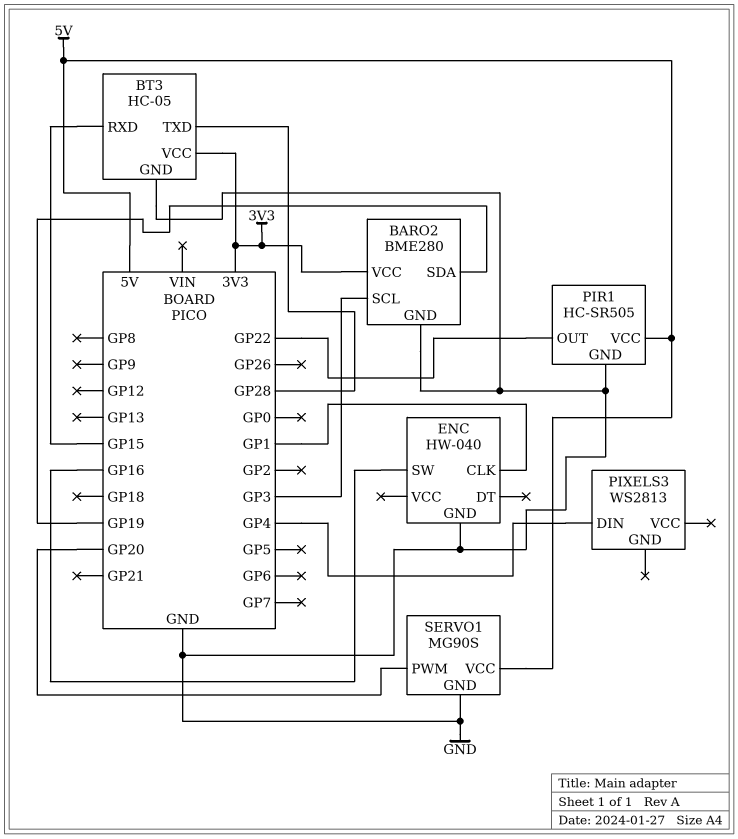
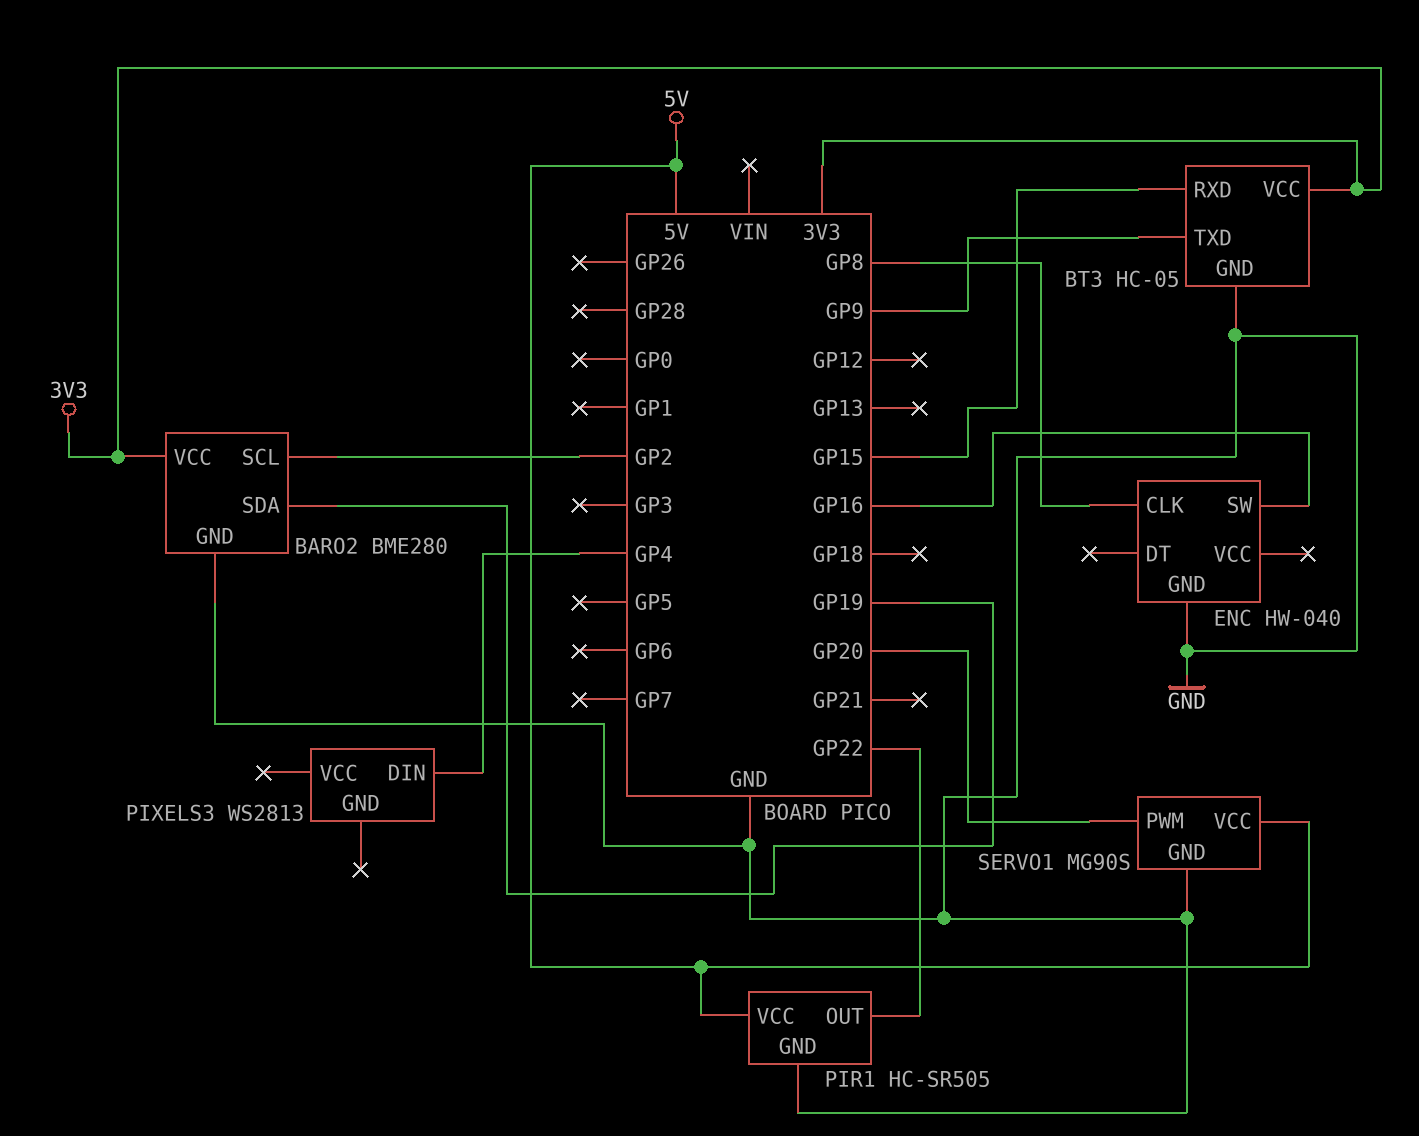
BARO2 pin SCL: GP3 -> GP2
BT3 pin TXD: GP28 -> GP9
ENC pin CLK: GP1 -> GP8

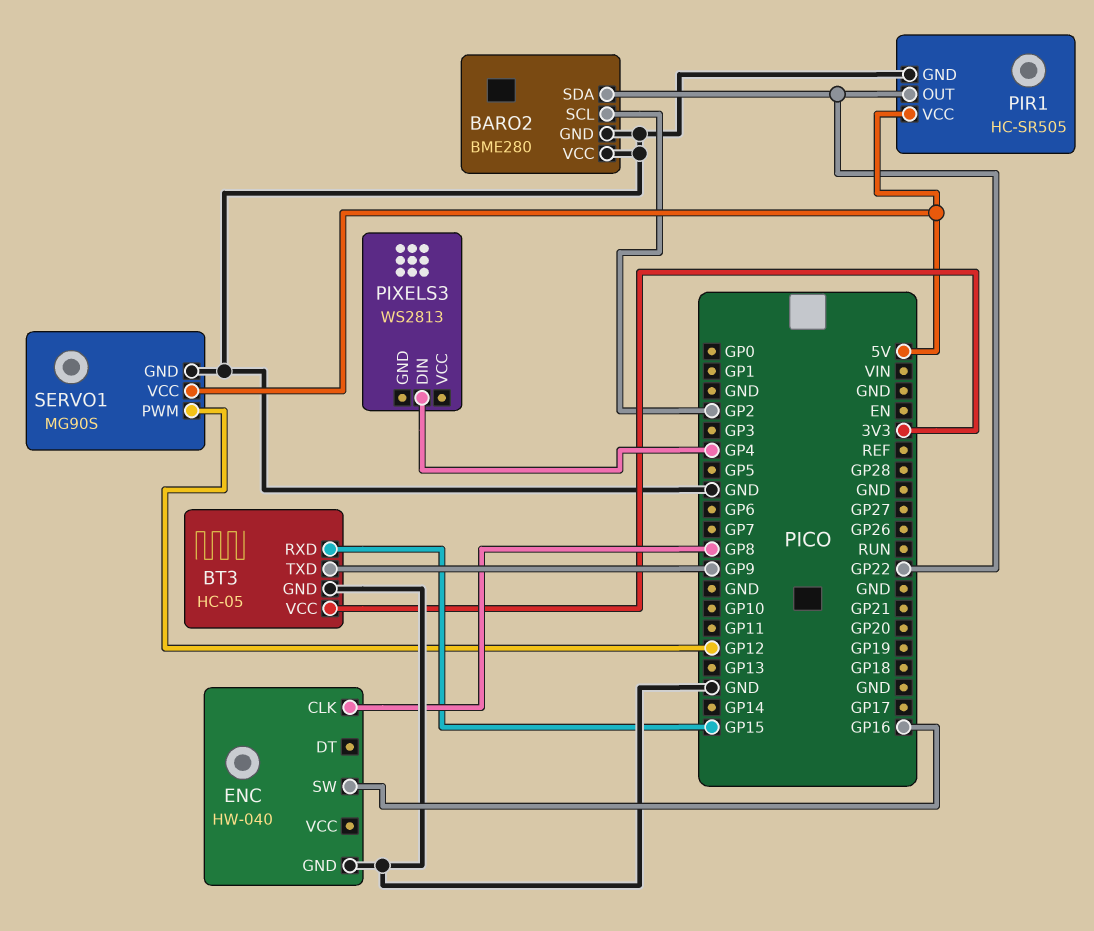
BARO2 pin SDA: GP19 -> GP22
BARO2 pin VCC: 3V3 -> GND
SERVO1 pin PWM: GP20 -> GP12

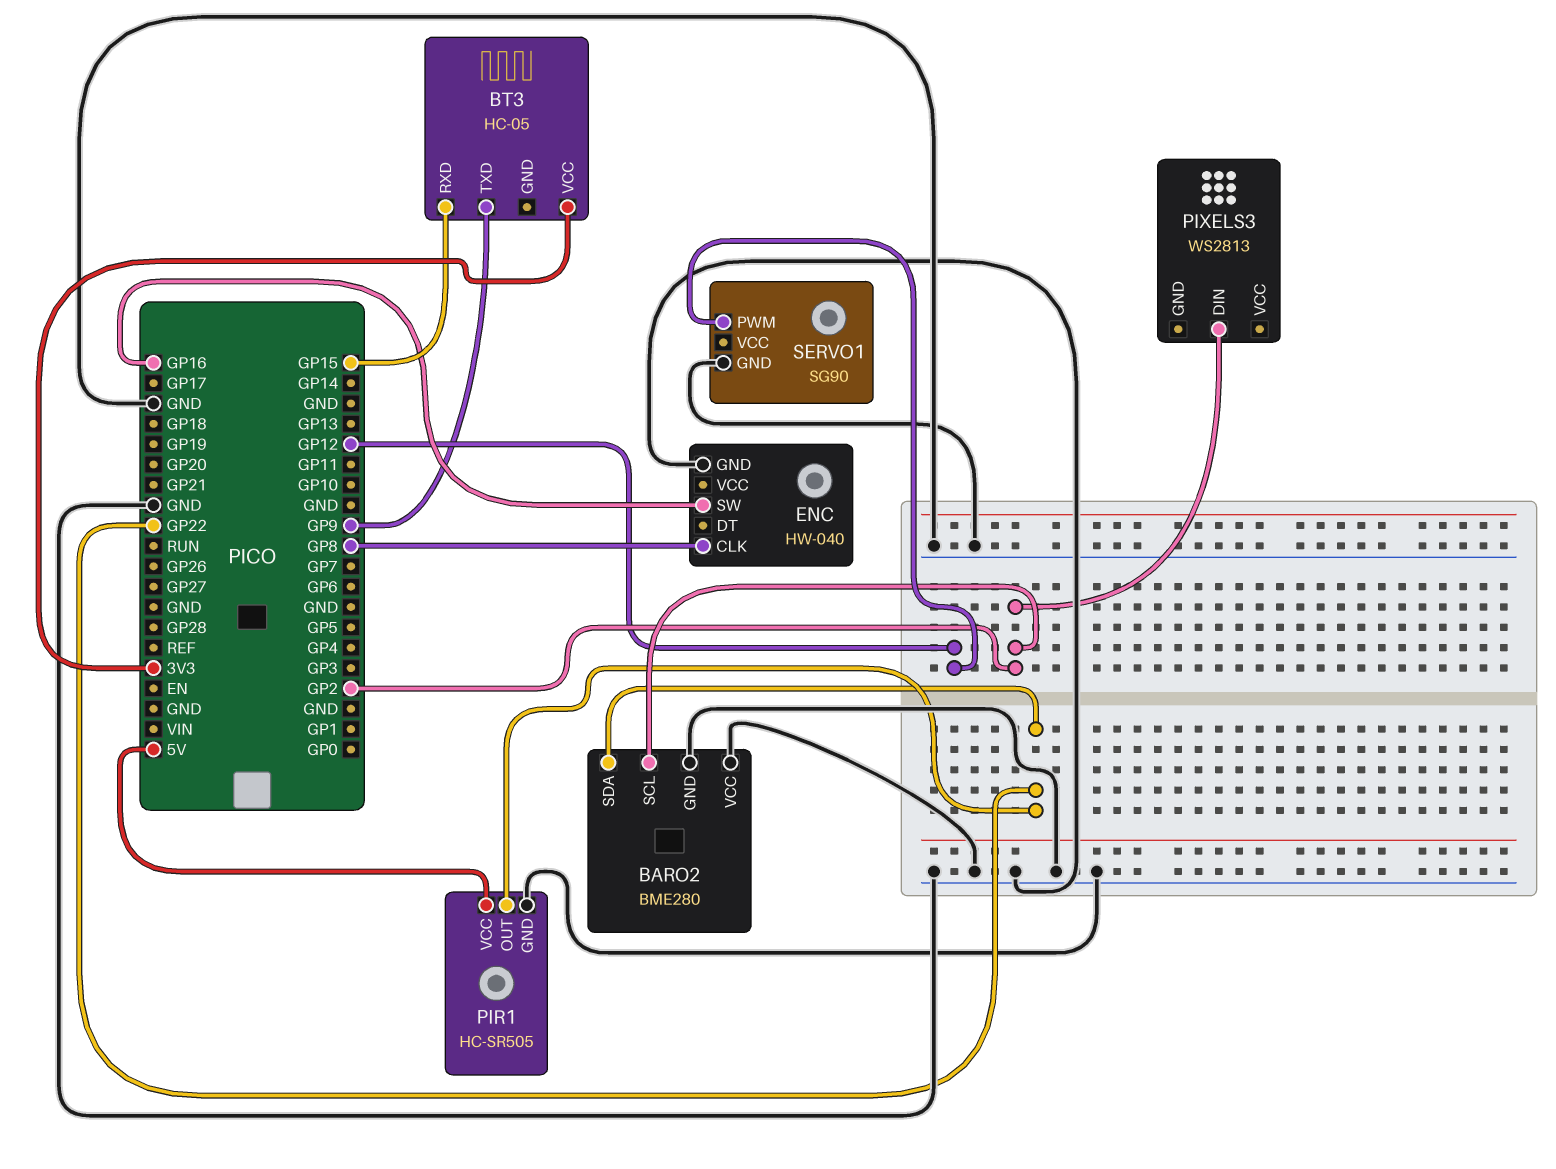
BT3 pin GND: GND -> none
PIXELS3 pin DIN: GP4 -> GP2
SERVO1: MG90S -> SG90
SERVO1 pin VCC: 5V -> none

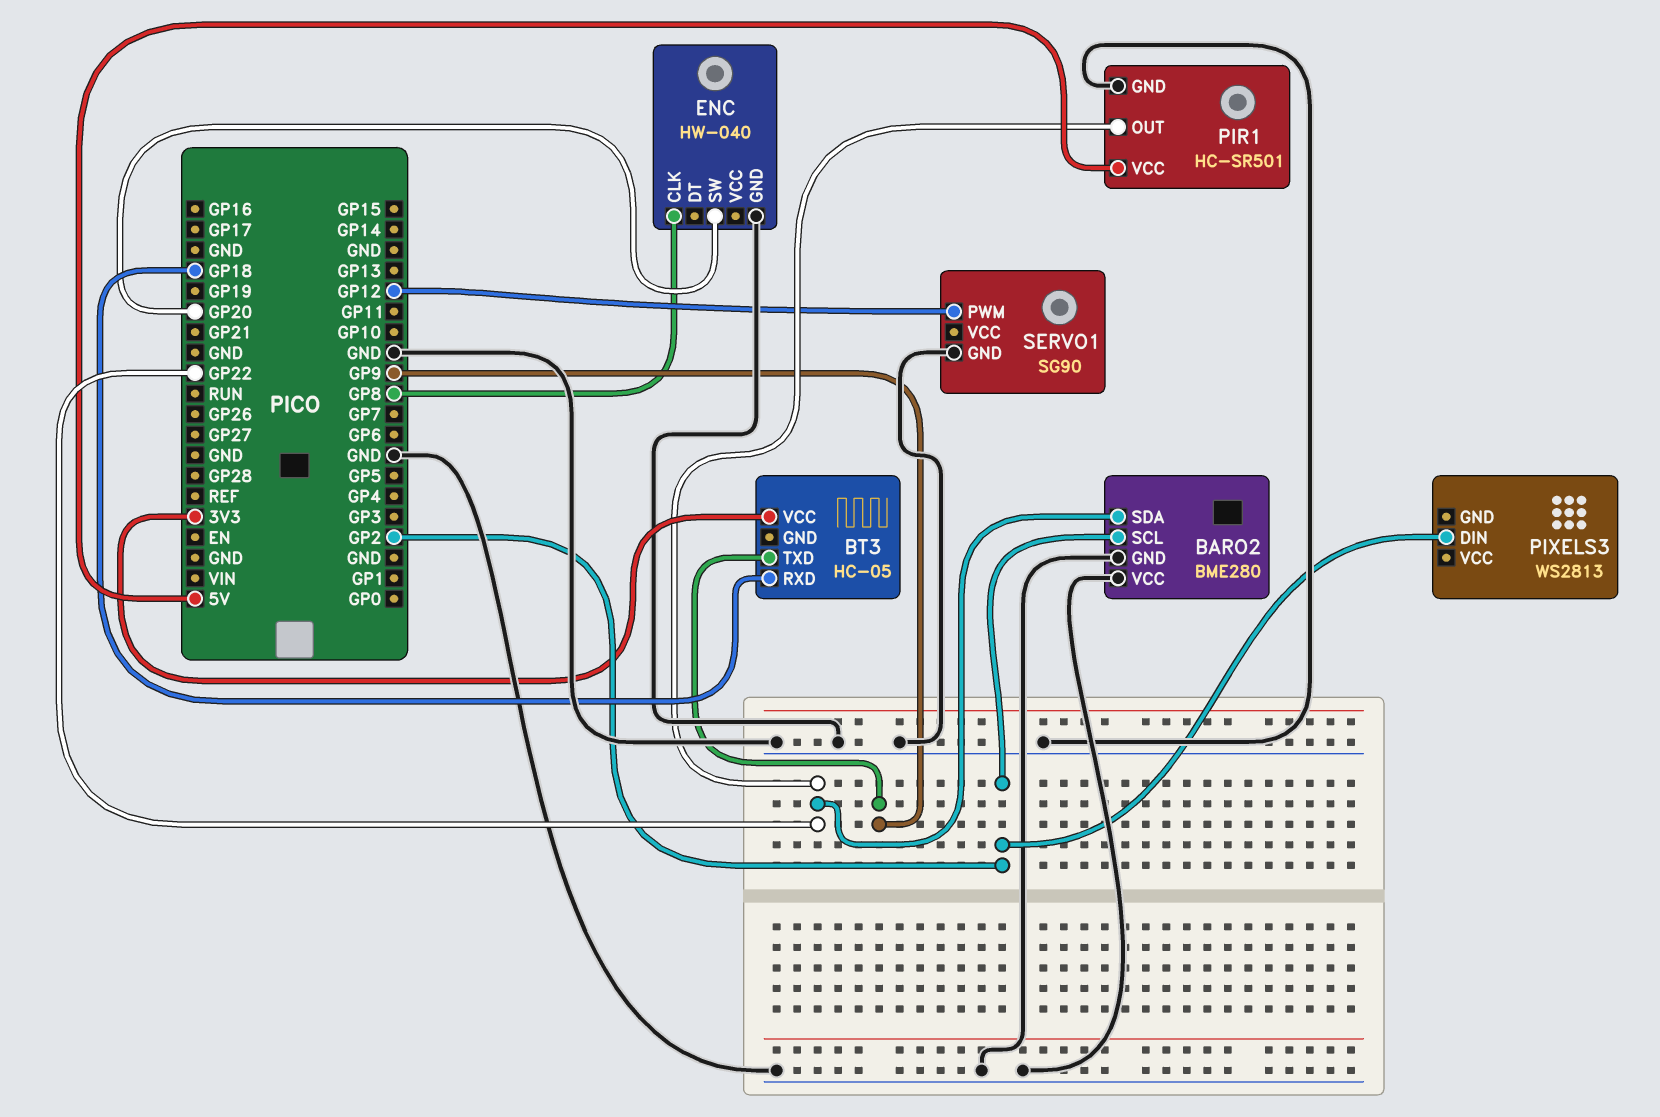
BT3 pin RXD: GP15 -> GP18
ENC pin SW: GP16 -> GP20
PIR1: HC-SR505 -> HC-SR501

